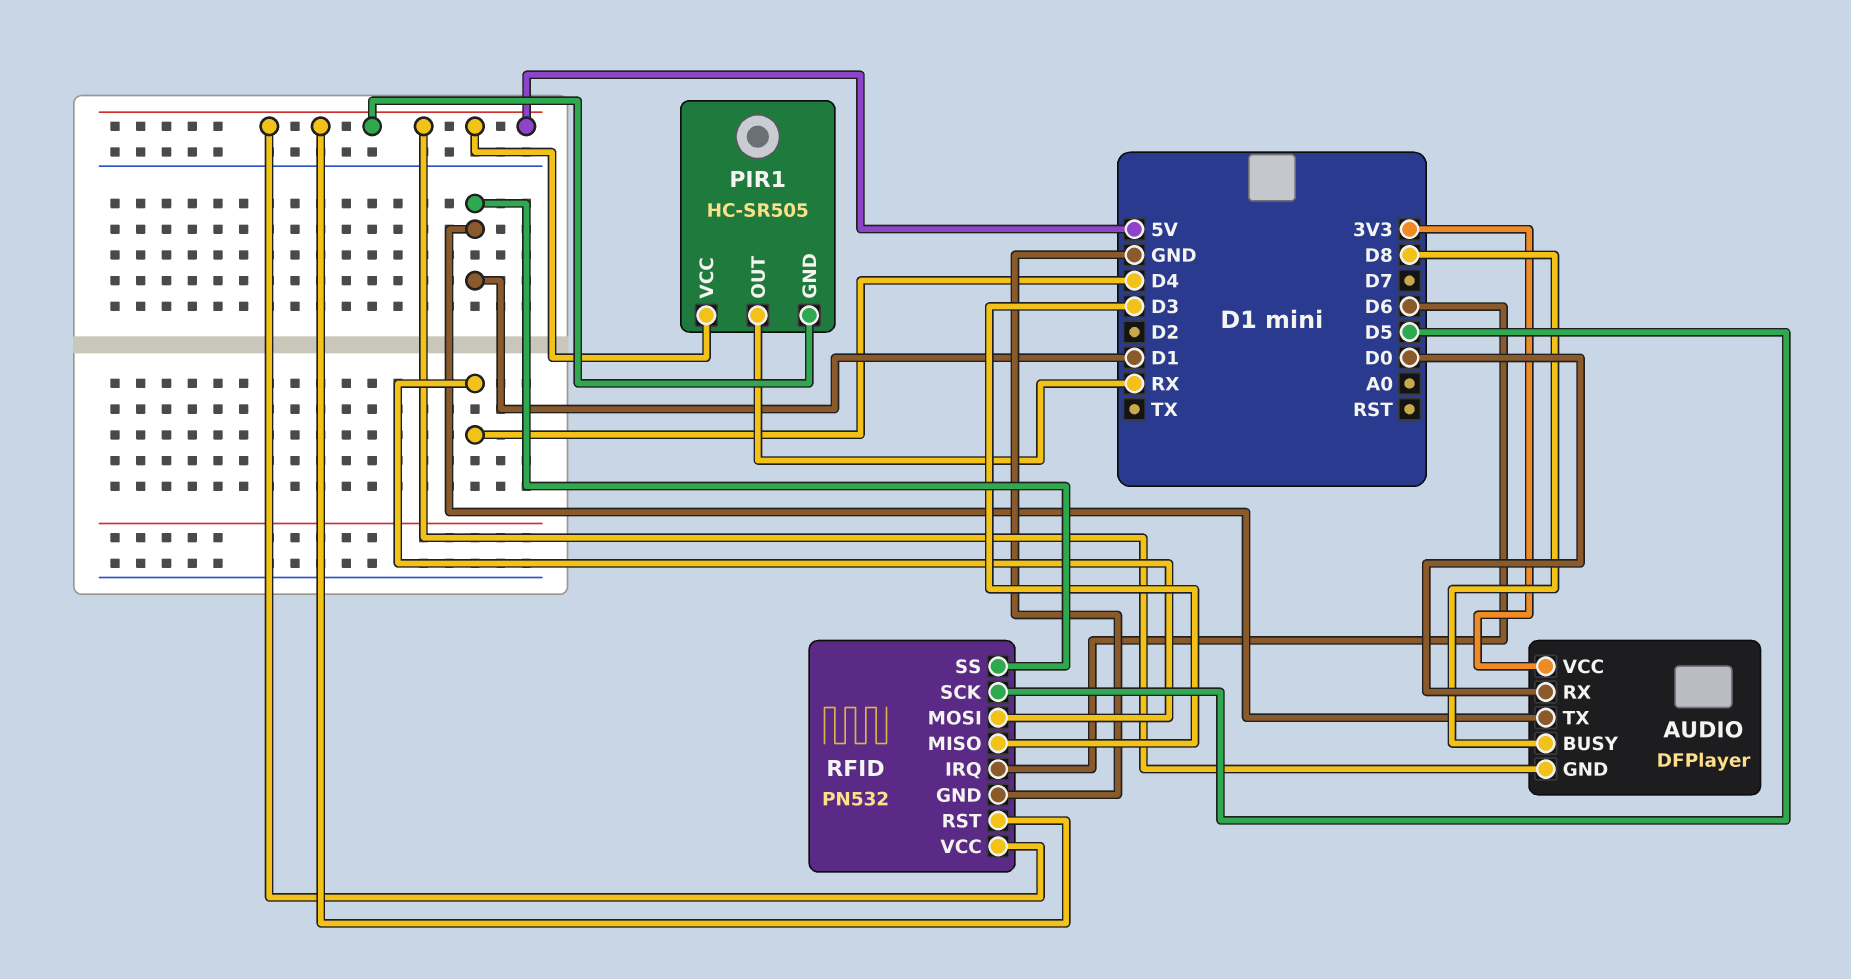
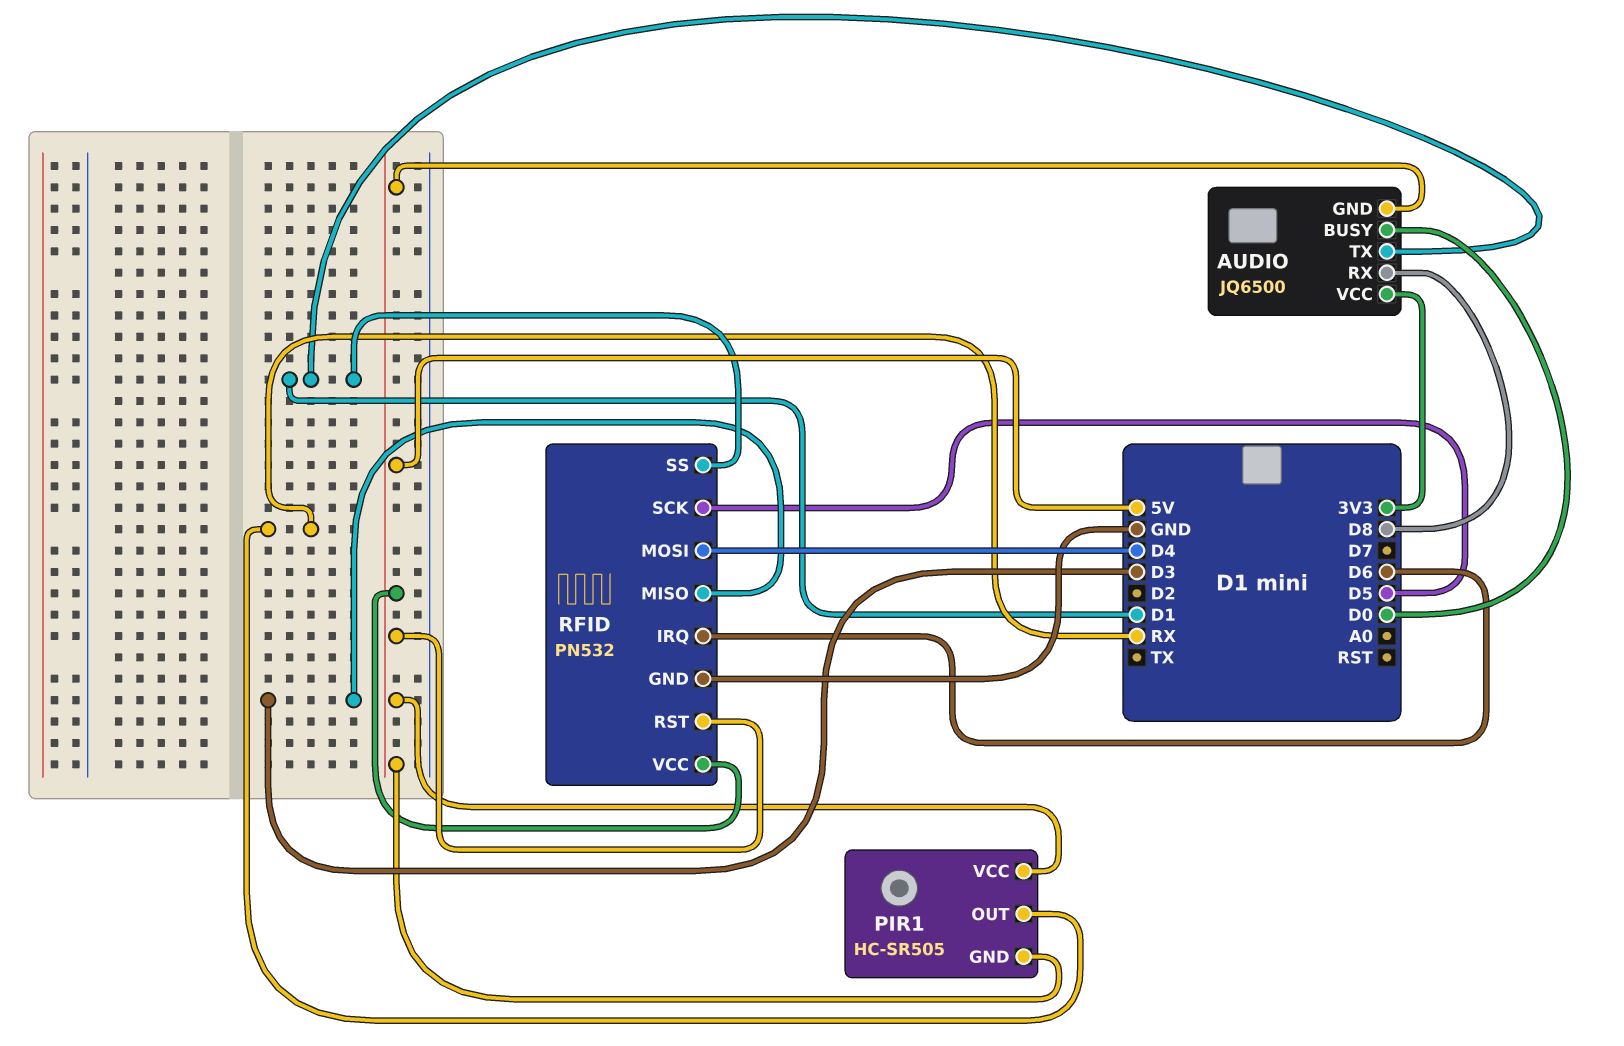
AUDIO: DFPlayer -> JQ6500
AUDIO pin BUSY: D8 -> D0
AUDIO pin RX: D0 -> D8

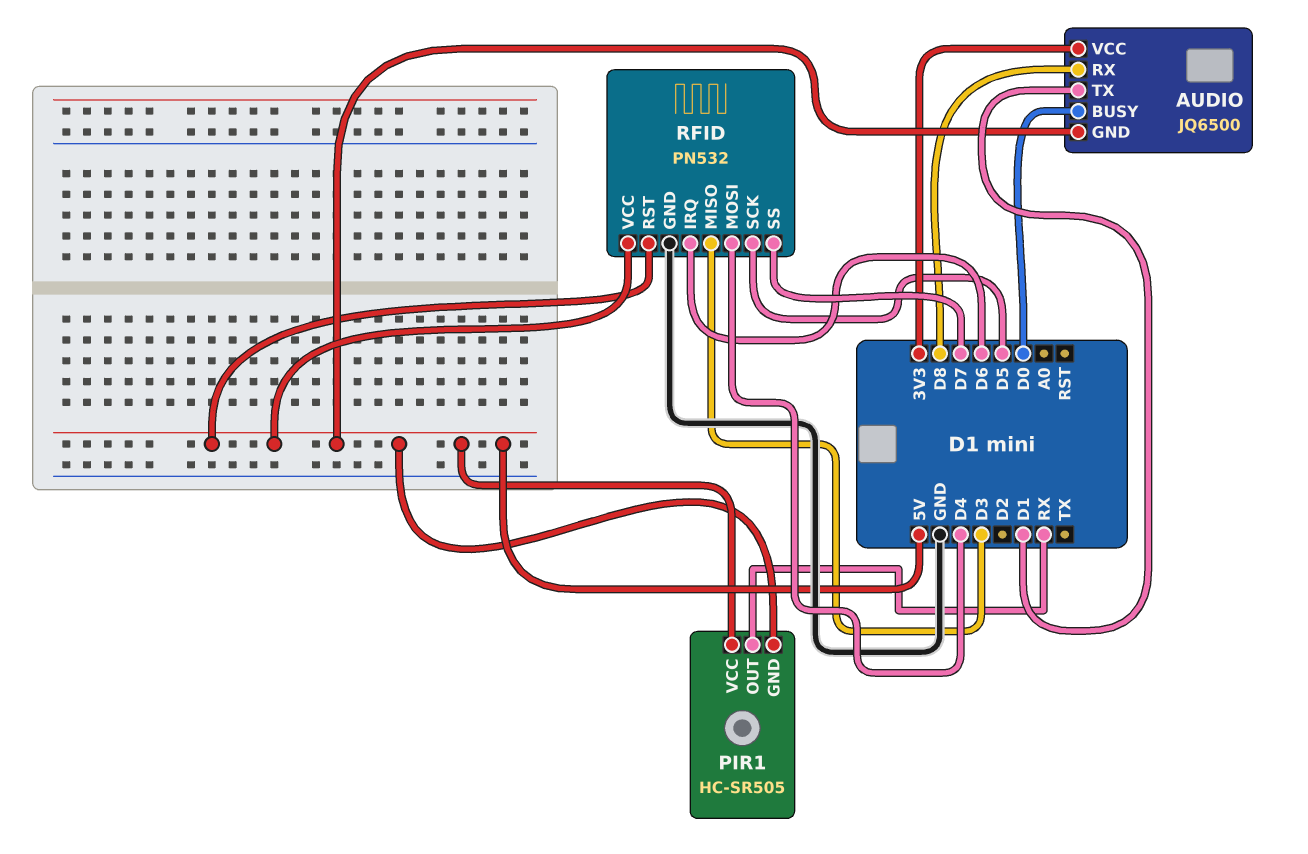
RFID pin SS: D1 -> D7

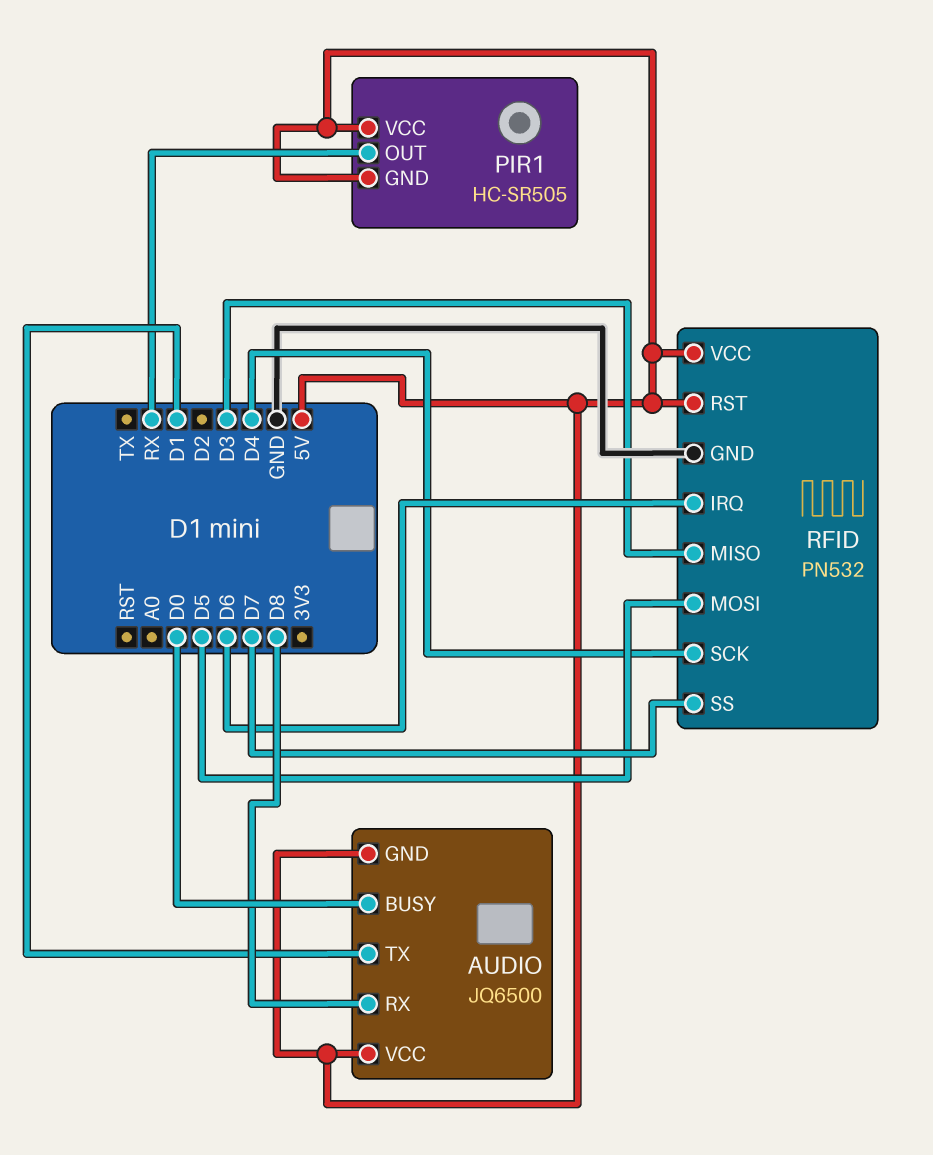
AUDIO pin VCC: 3V3 -> 5V
RFID pin MOSI: D4 -> D5
RFID pin SCK: D5 -> D4

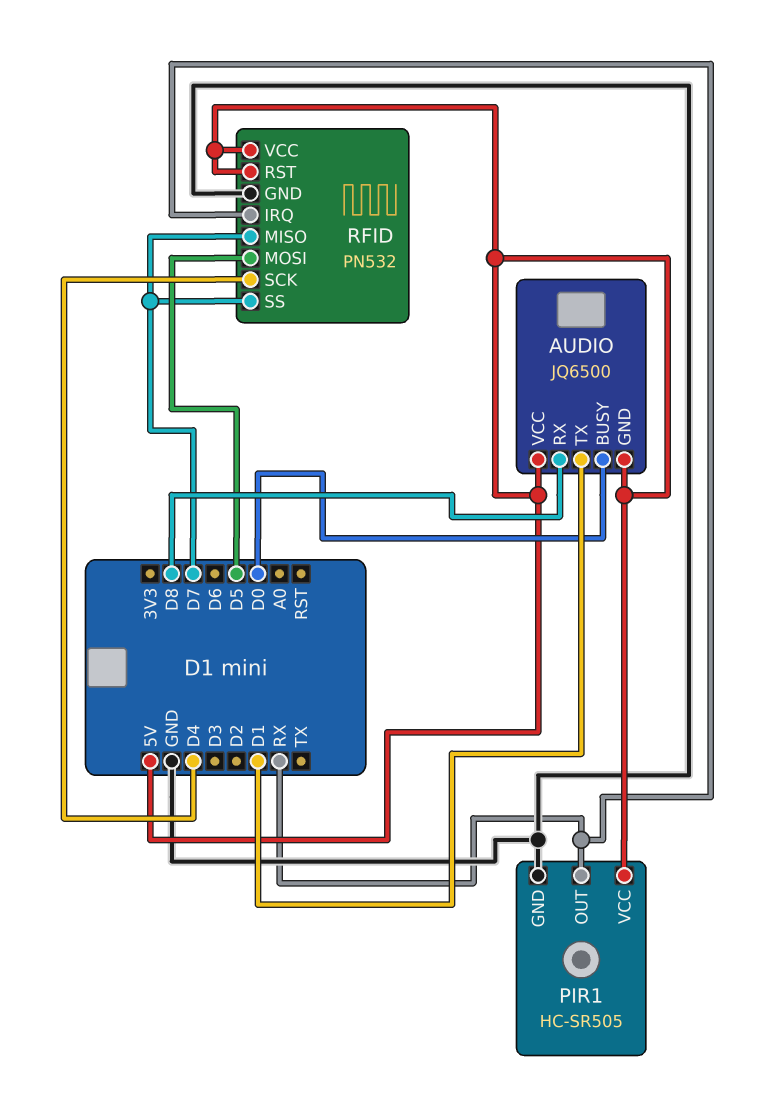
PIR1 pin GND: 5V -> GND
RFID pin IRQ: D6 -> RX
RFID pin MISO: D3 -> D7

